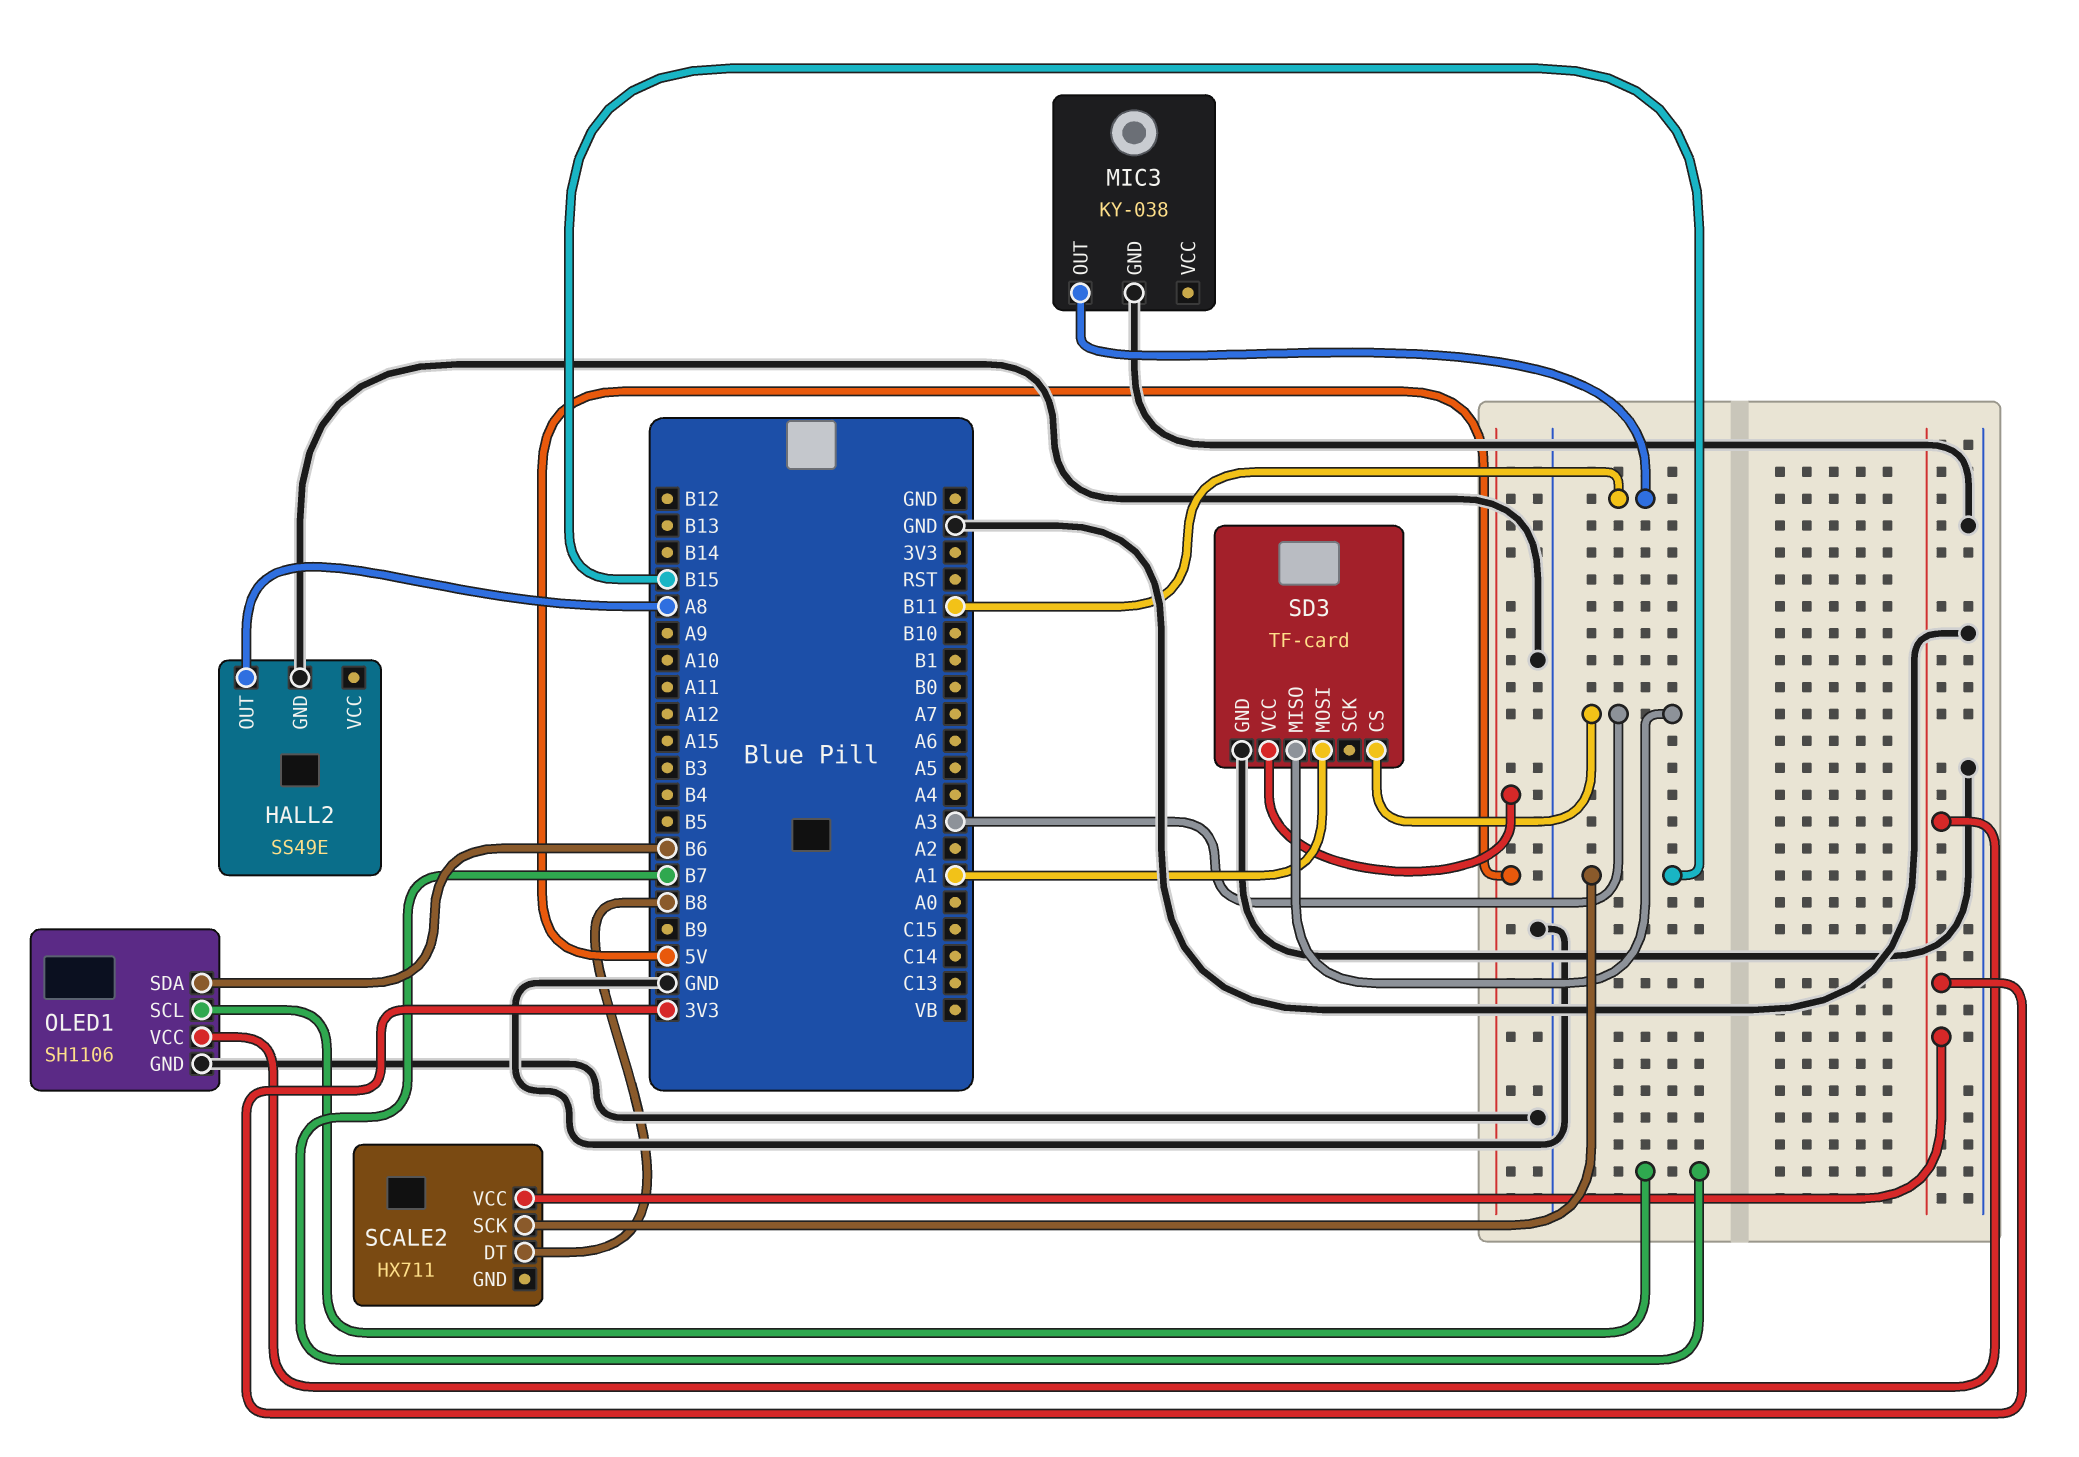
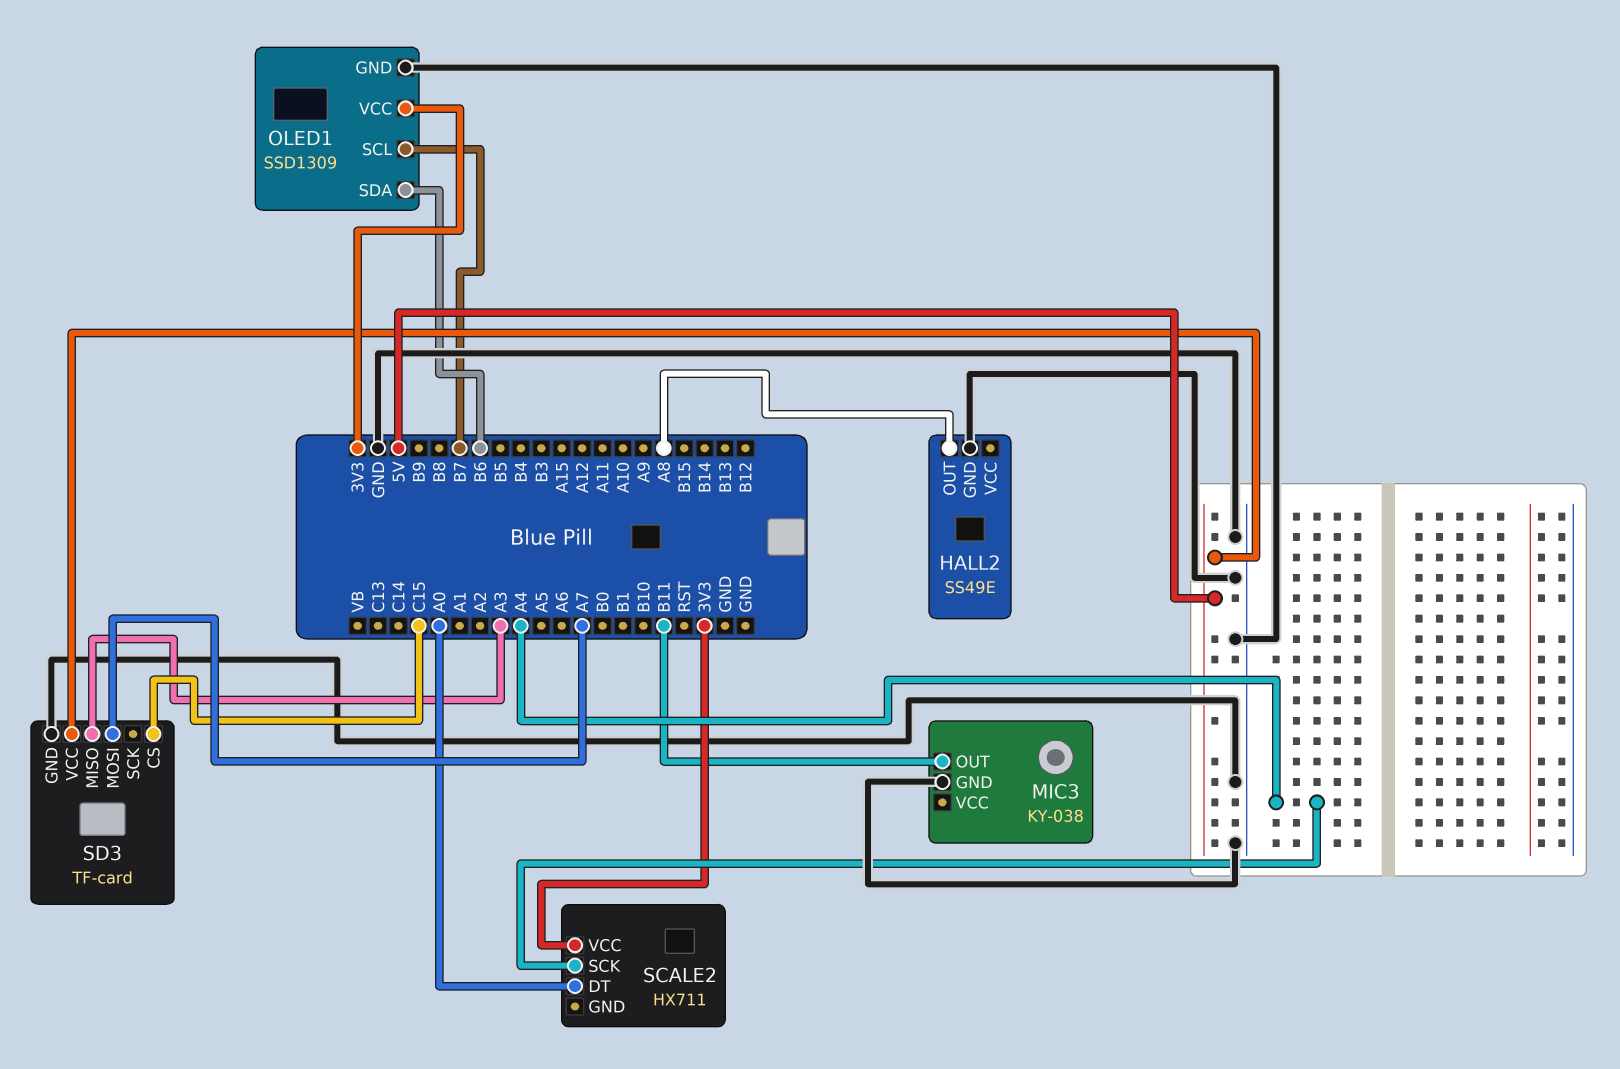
OLED1: SH1106 -> SSD1309
SCALE2 pin DT: B8 -> A0
SCALE2 pin SCK: B15 -> A4
SD3 pin CS: A3 -> C15
SD3 pin MOSI: A1 -> A7

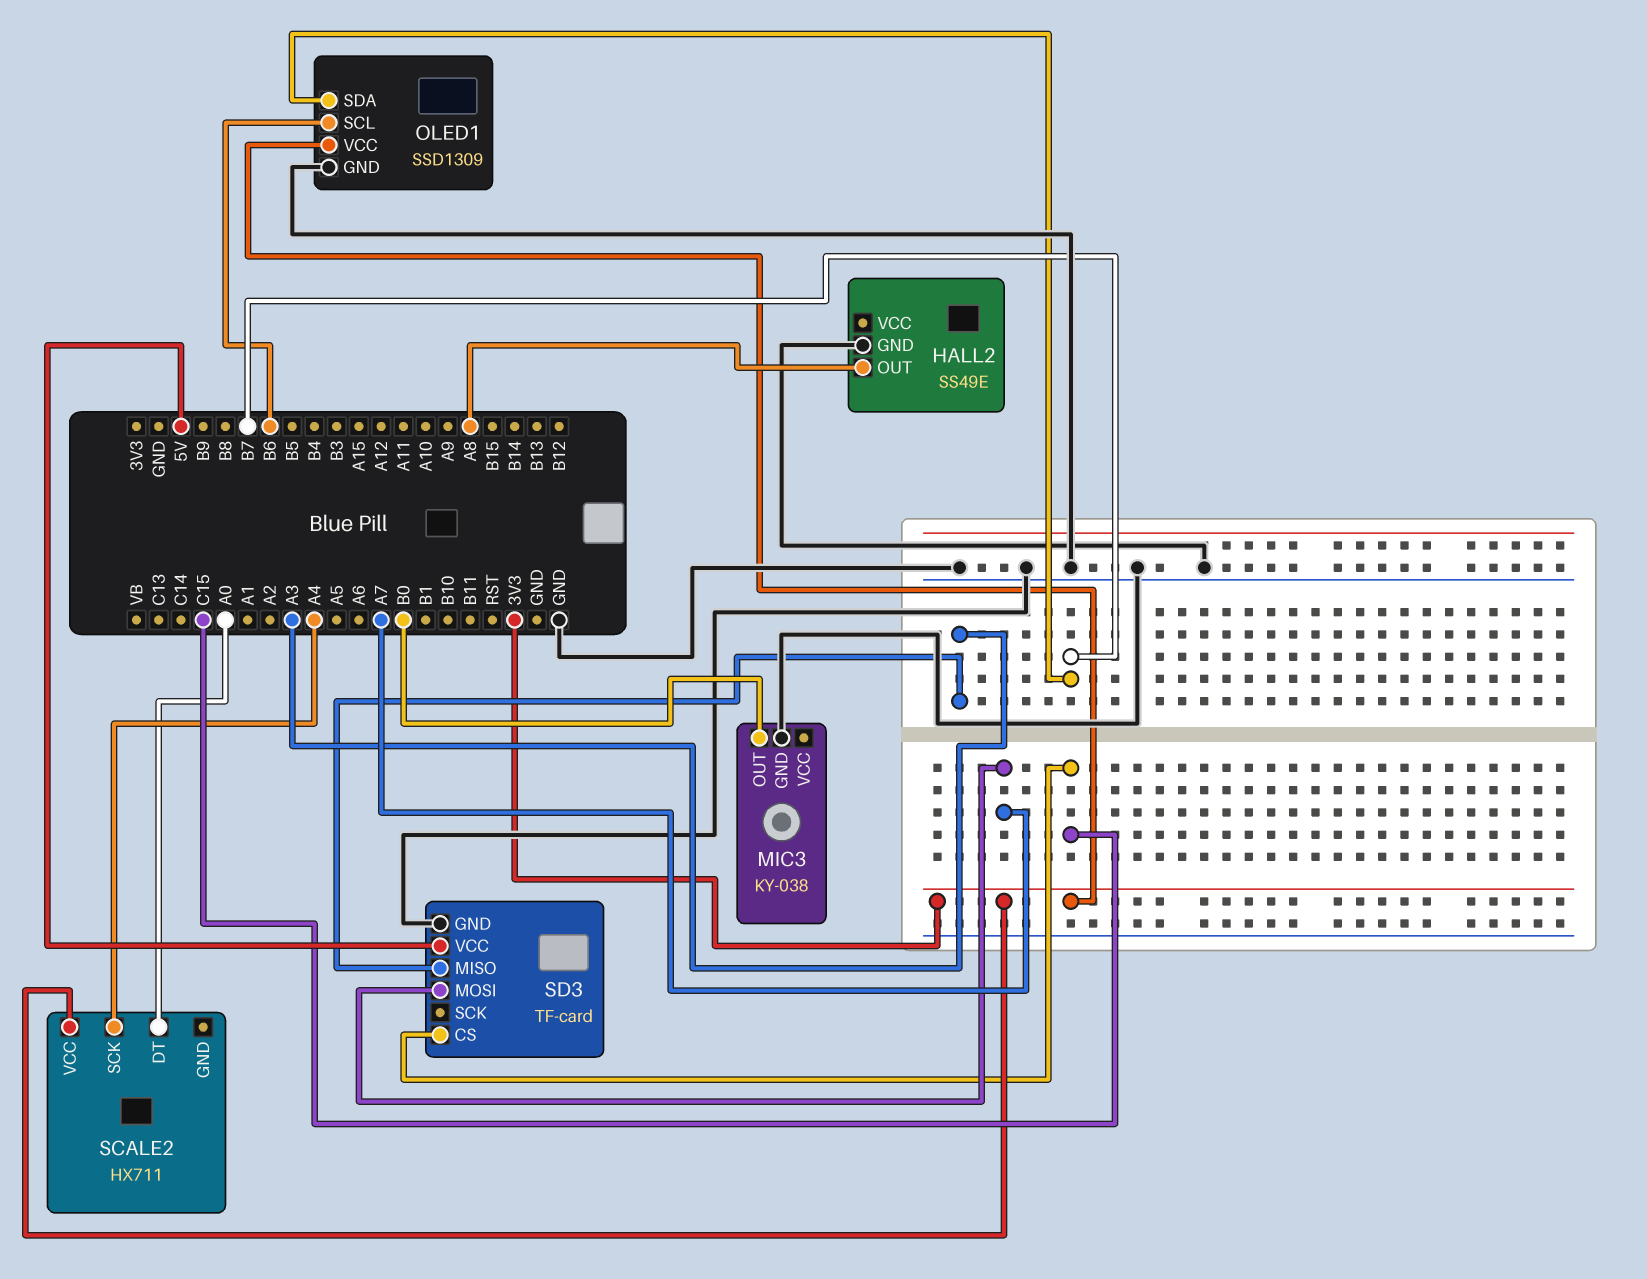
MIC3 pin OUT: B11 -> B0
OLED1 pin SCL: B7 -> B6
OLED1 pin SDA: B6 -> B7

